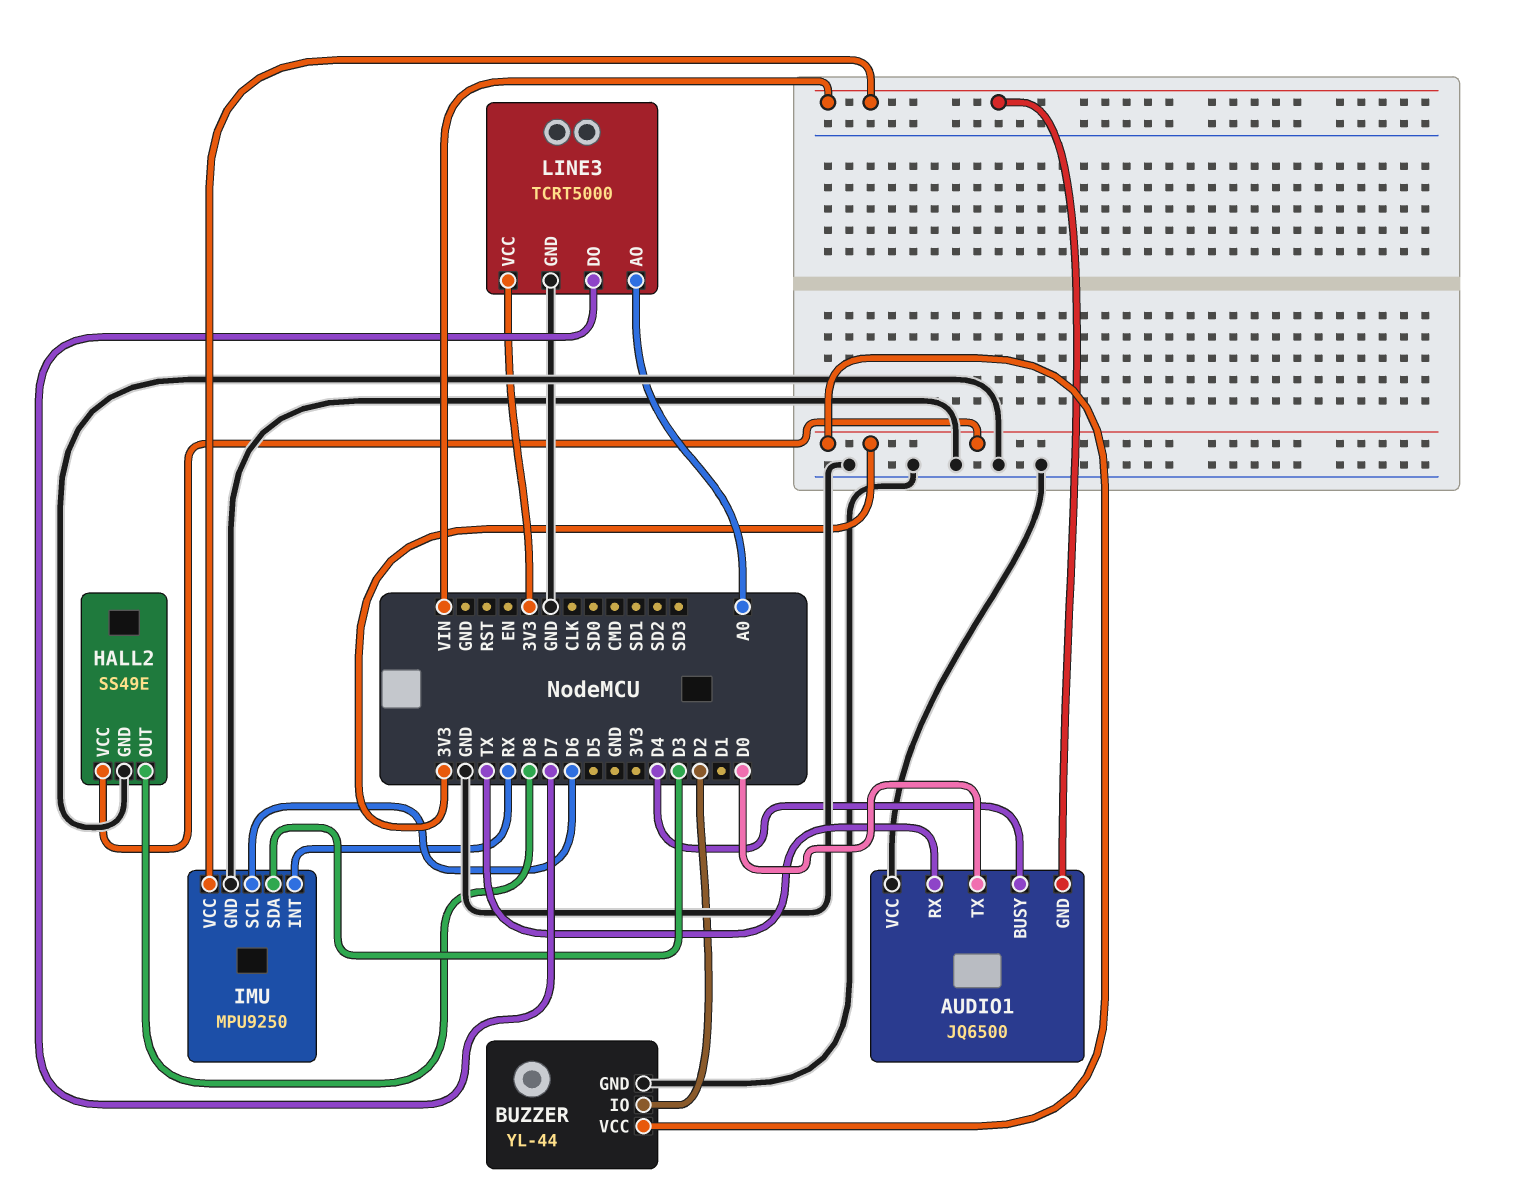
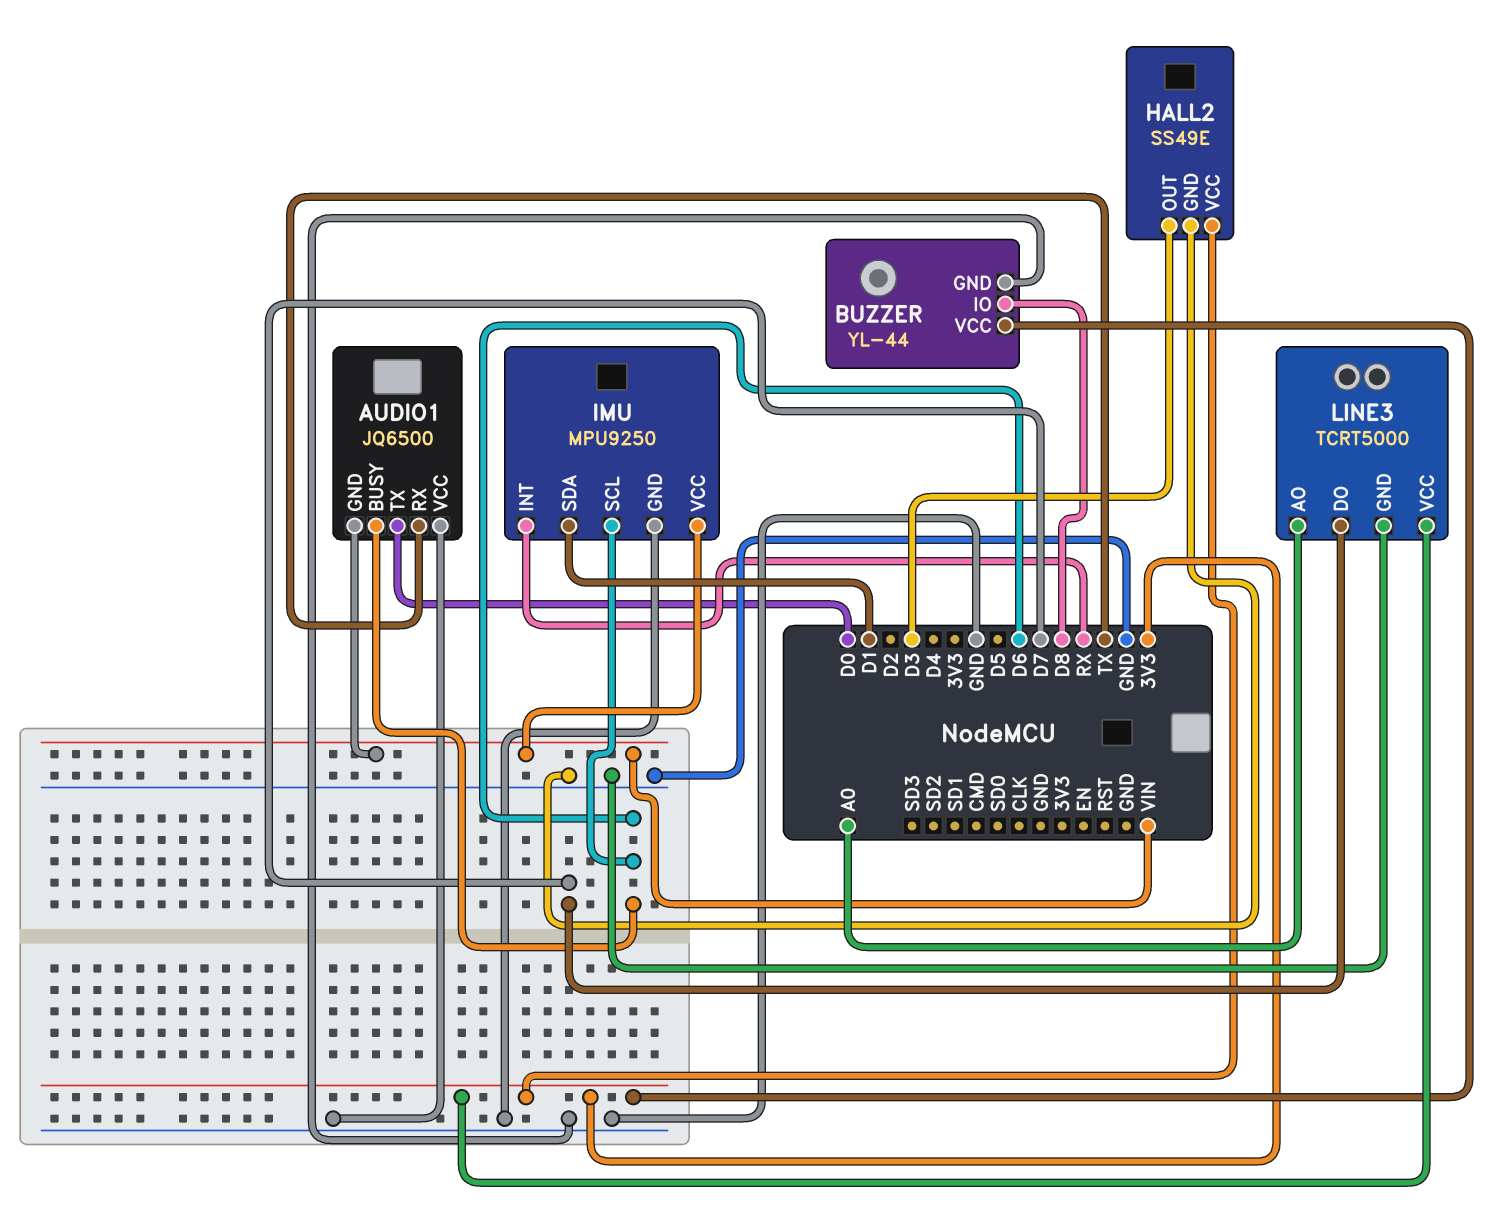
AUDIO1 pin BUSY: D4 -> D6
BUZZER pin IO: D2 -> D8
HALL2 pin OUT: D8 -> D3
IMU pin SDA: D3 -> D1

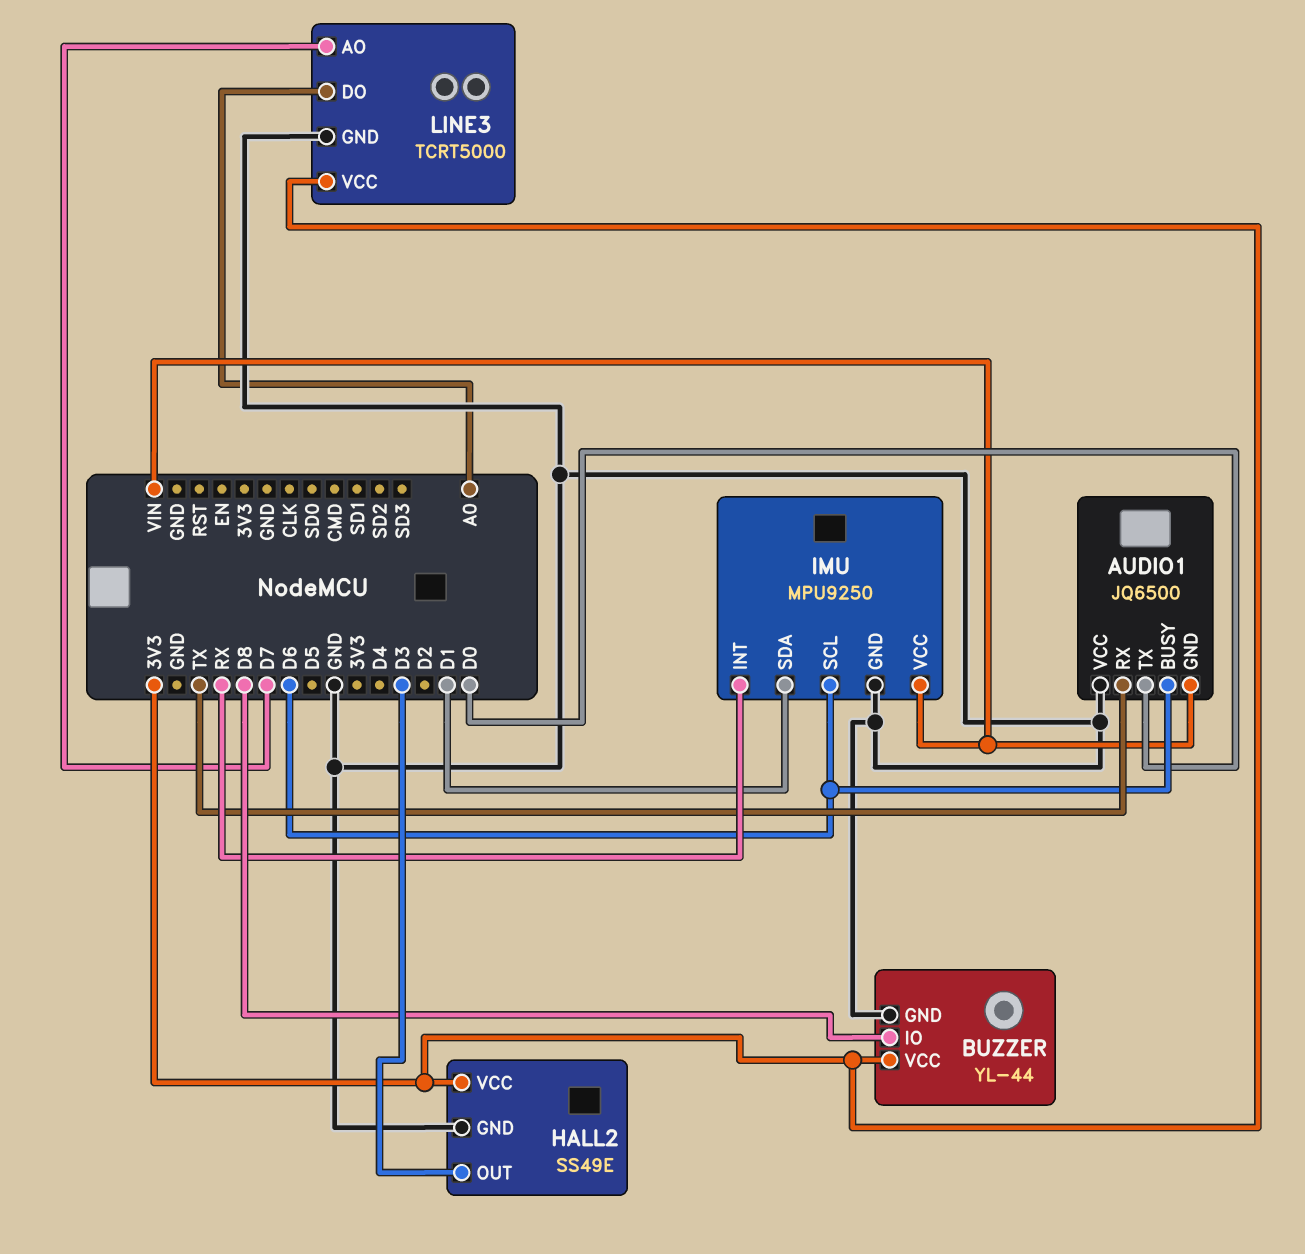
LINE3 pin AO: A0 -> D7
LINE3 pin DO: D7 -> A0

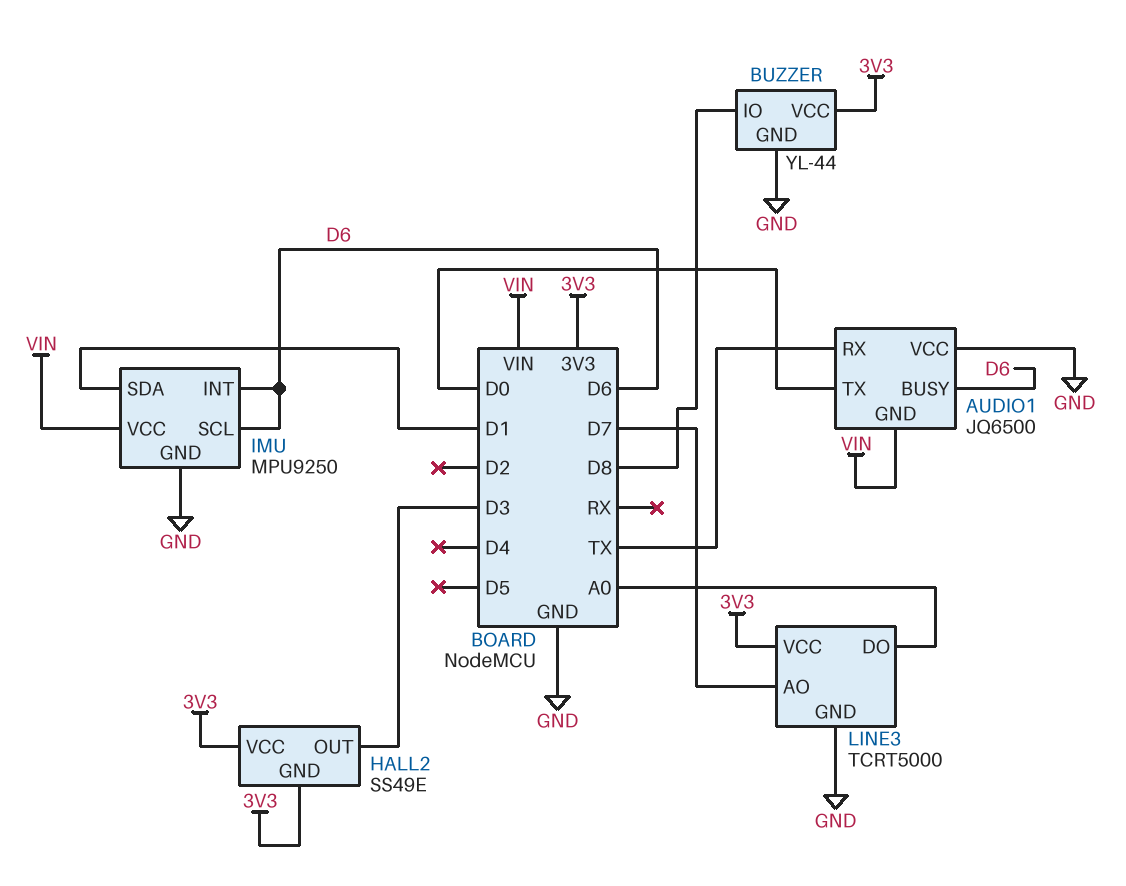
HALL2 pin GND: GND -> 3V3
IMU pin INT: RX -> D6

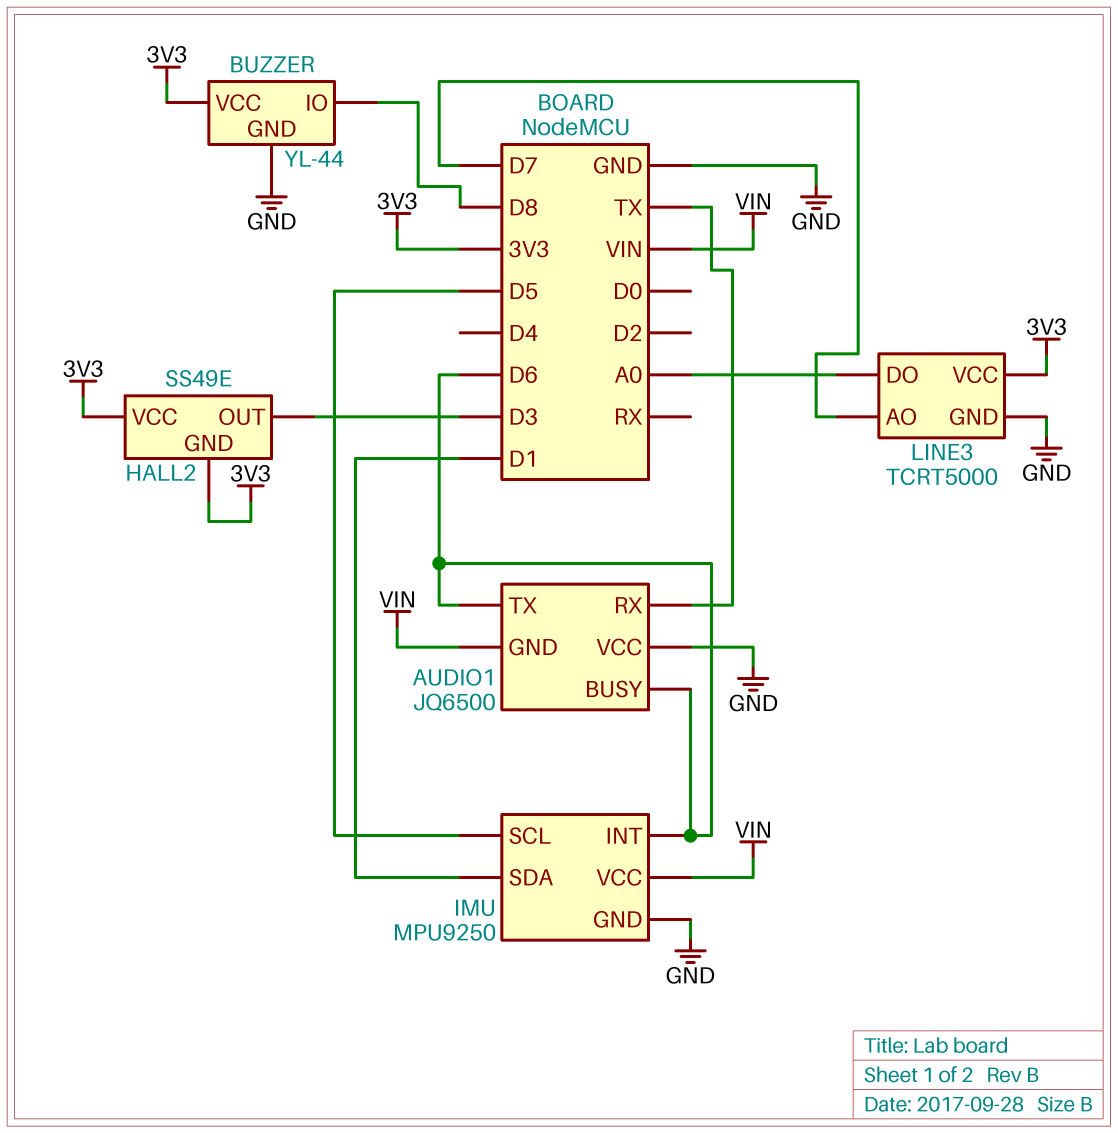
AUDIO1 pin TX: D0 -> D6
IMU pin SCL: D6 -> D5

